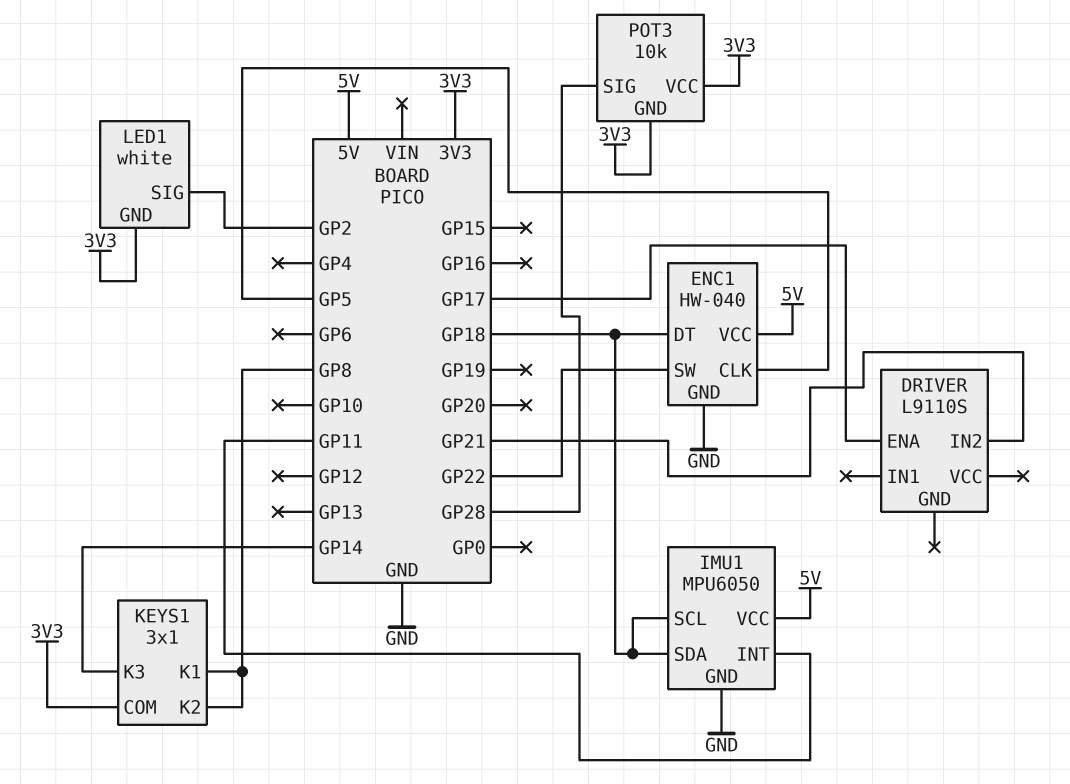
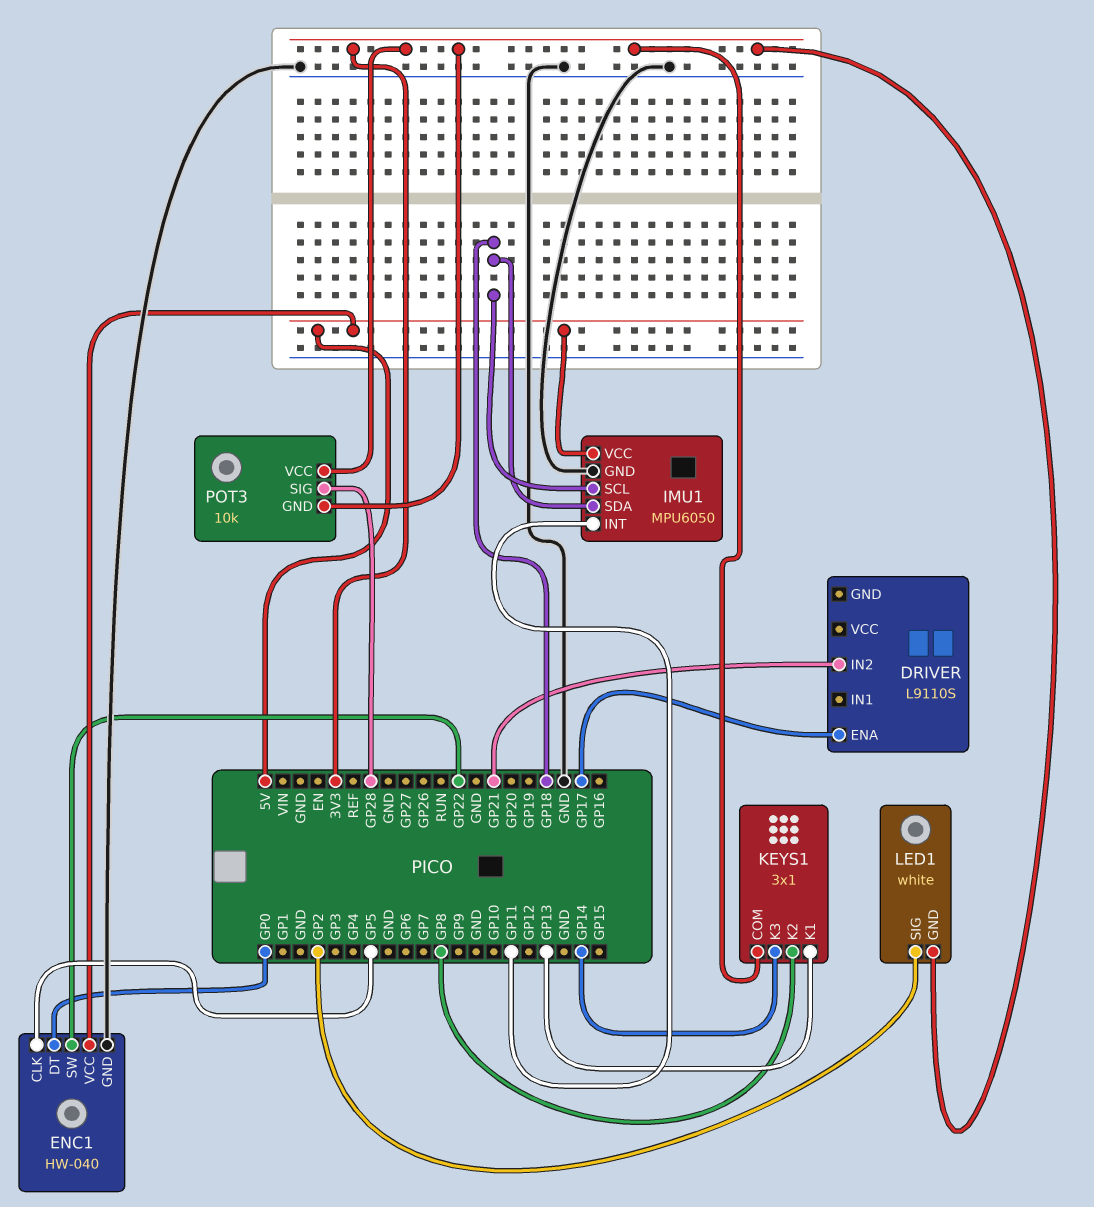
ENC1 pin DT: GP18 -> GP0
KEYS1 pin K1: GP8 -> GP13

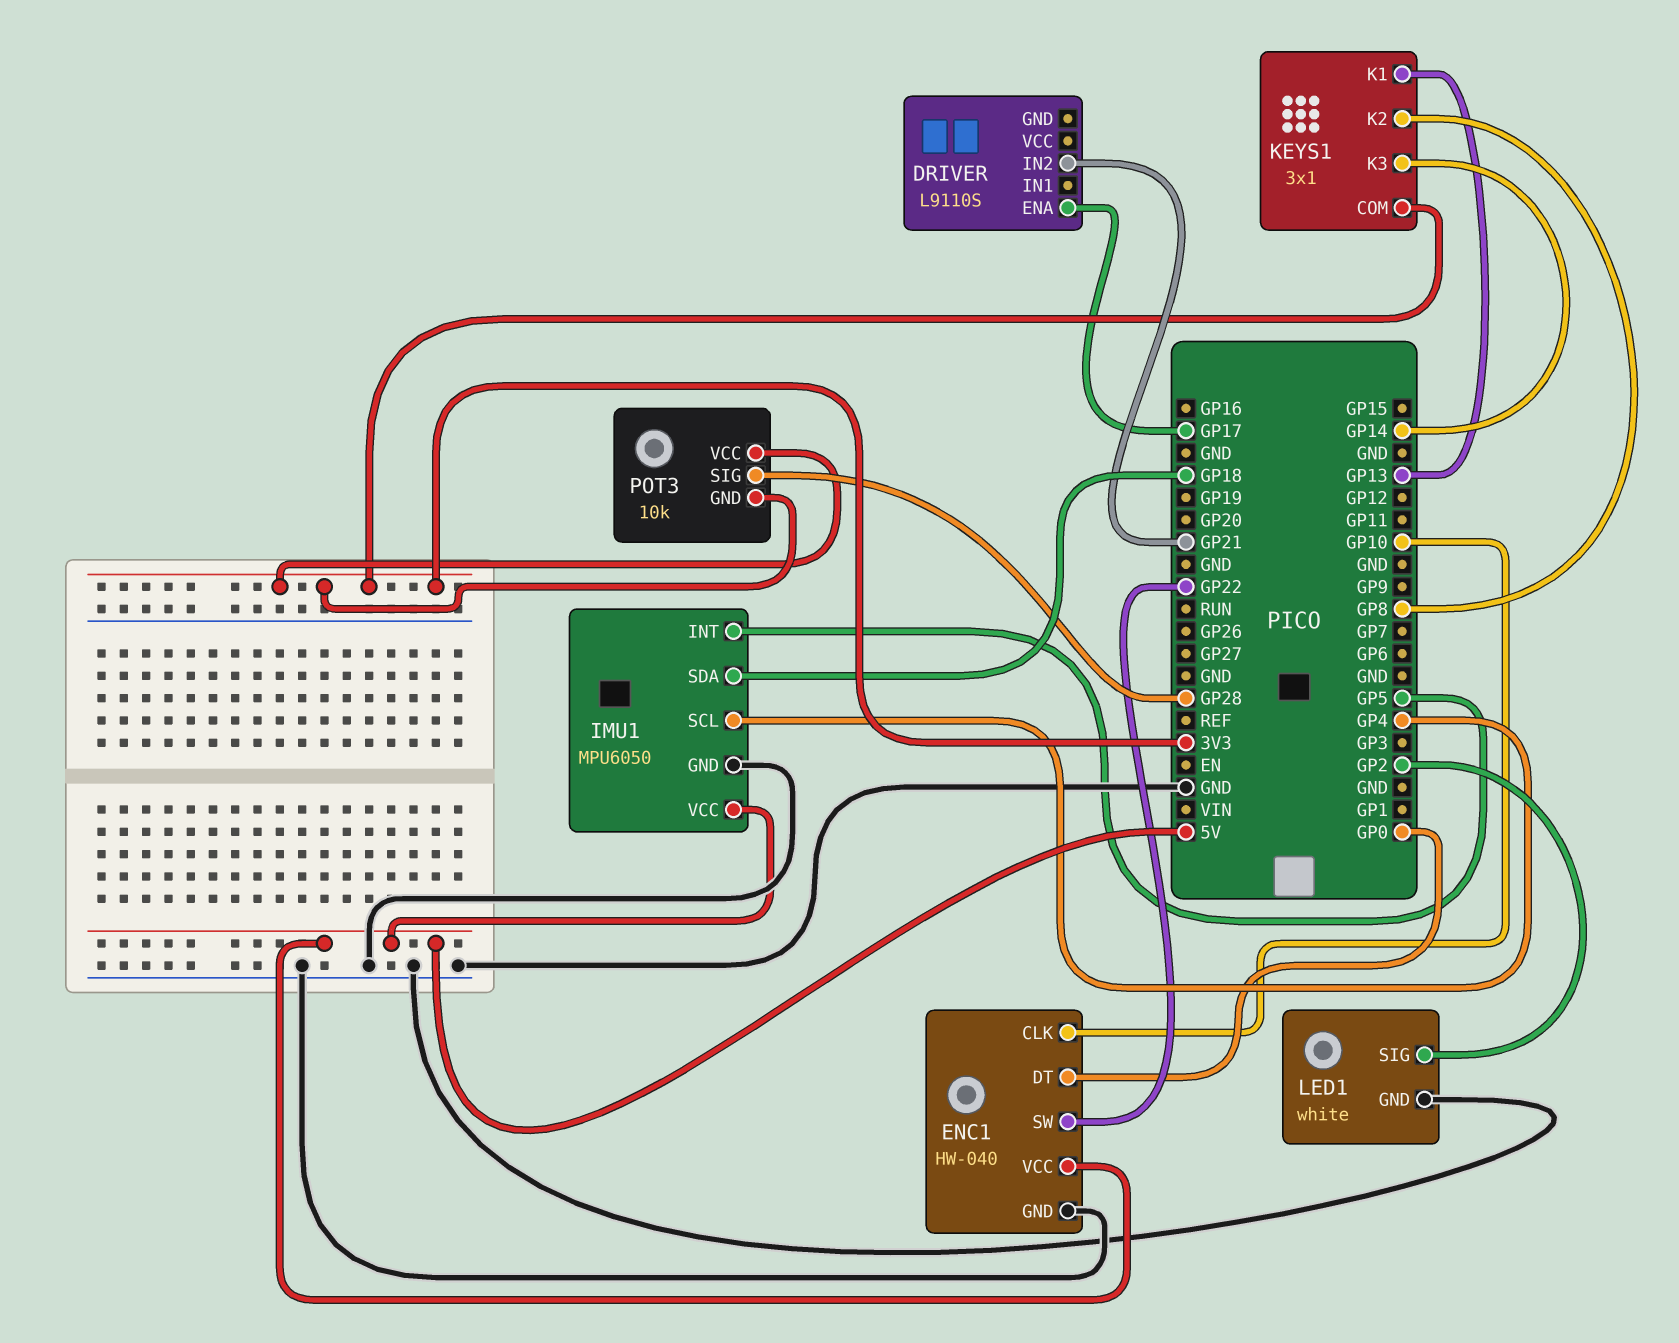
ENC1 pin CLK: GP5 -> GP10
IMU1 pin INT: GP11 -> GP5
IMU1 pin SCL: GP18 -> GP4
LED1 pin GND: 3V3 -> GND

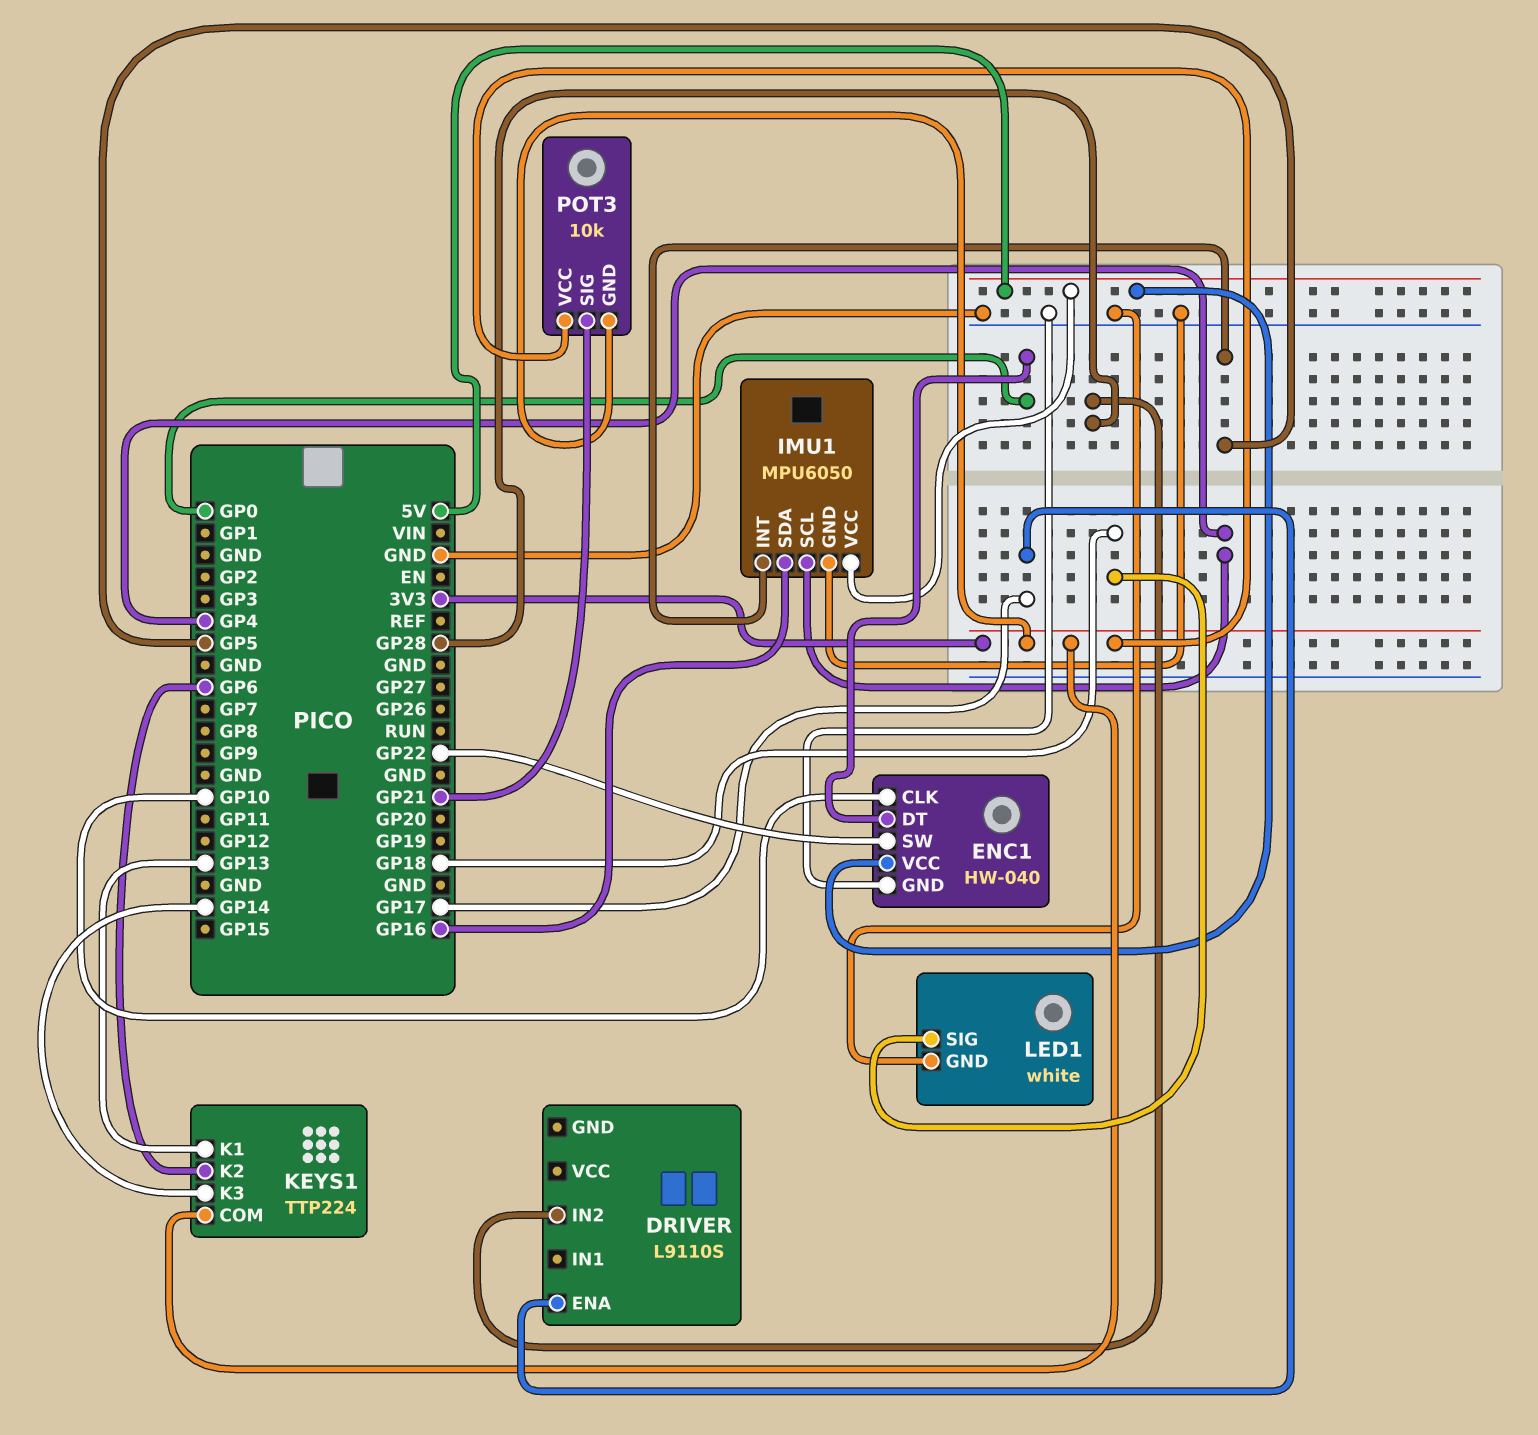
DRIVER pin IN2: GP21 -> GP28
IMU1 pin SDA: GP18 -> GP16
KEYS1: 3x1 -> TTP224
KEYS1 pin K2: GP8 -> GP6
LED1 pin SIG: GP2 -> GP18
POT3 pin SIG: GP28 -> GP21

